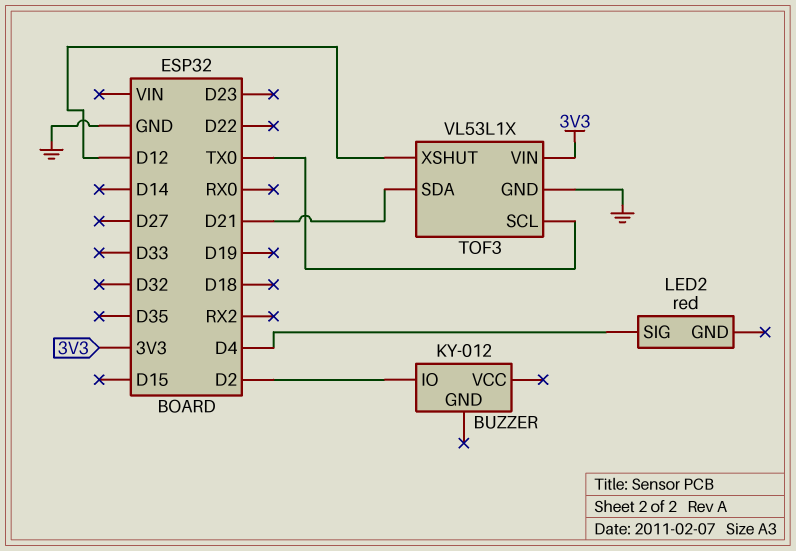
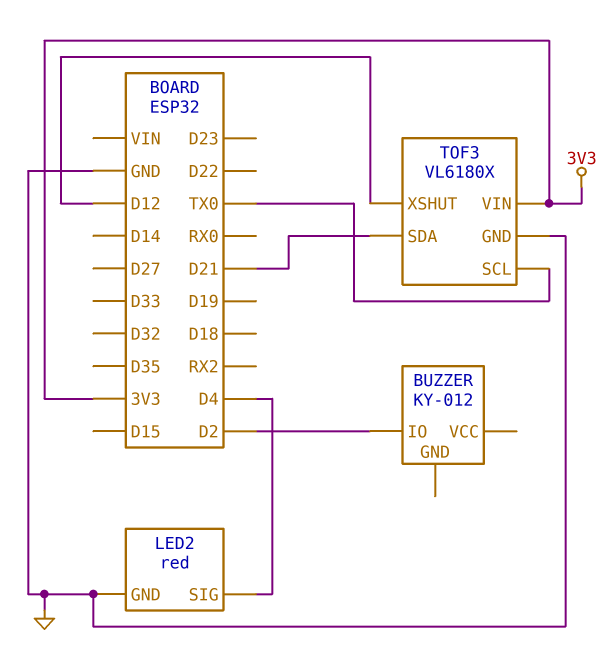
LED2 pin GND: none -> GND
TOF3: VL53L1X -> VL6180X

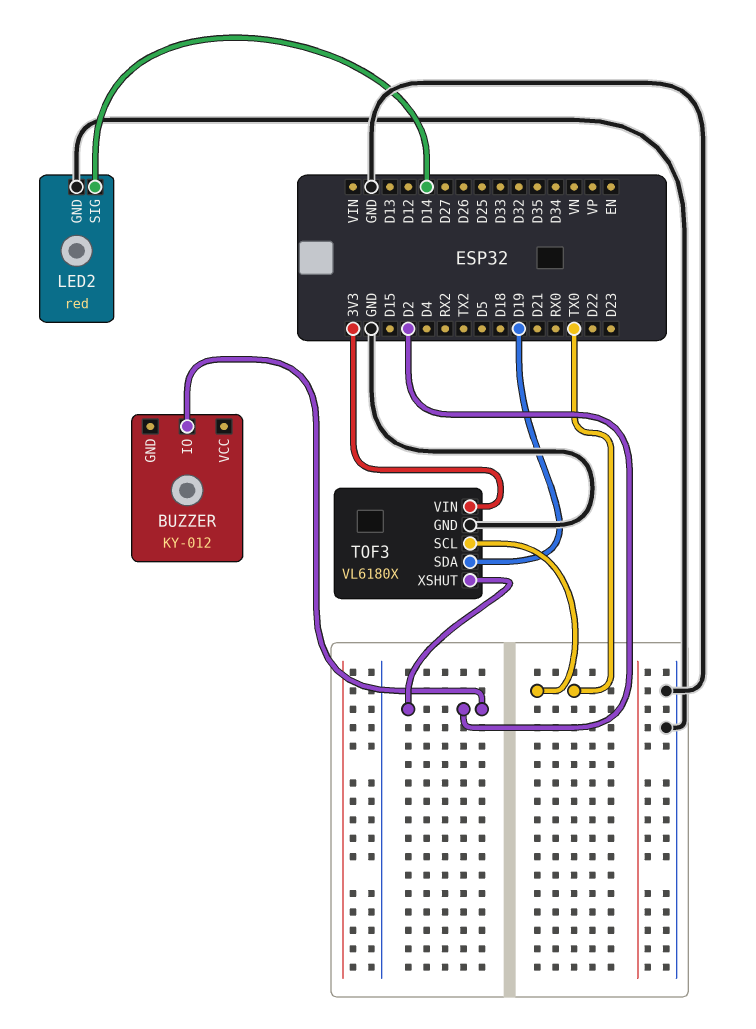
LED2 pin SIG: D4 -> D14
TOF3 pin SDA: D21 -> D19
TOF3 pin XSHUT: D12 -> D2

